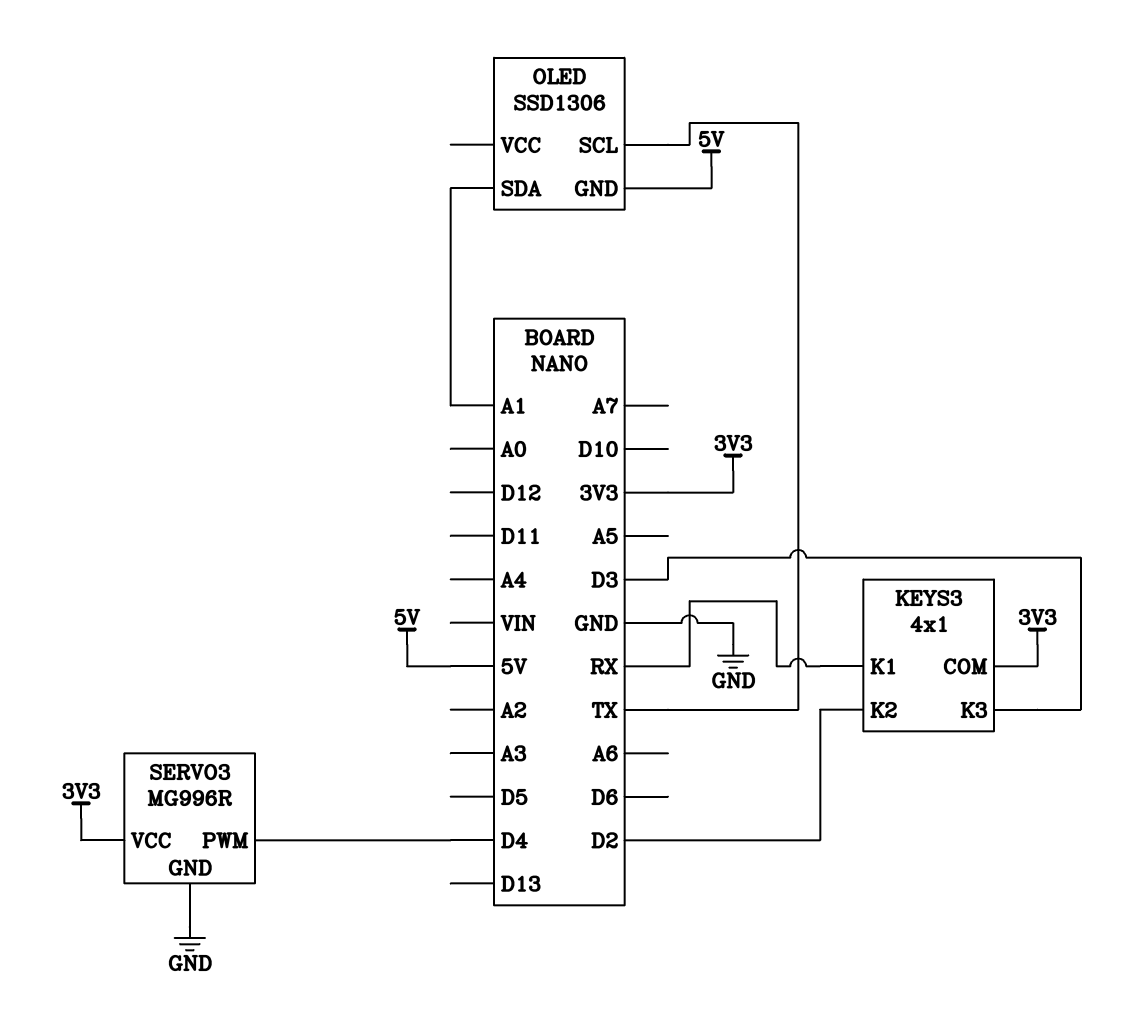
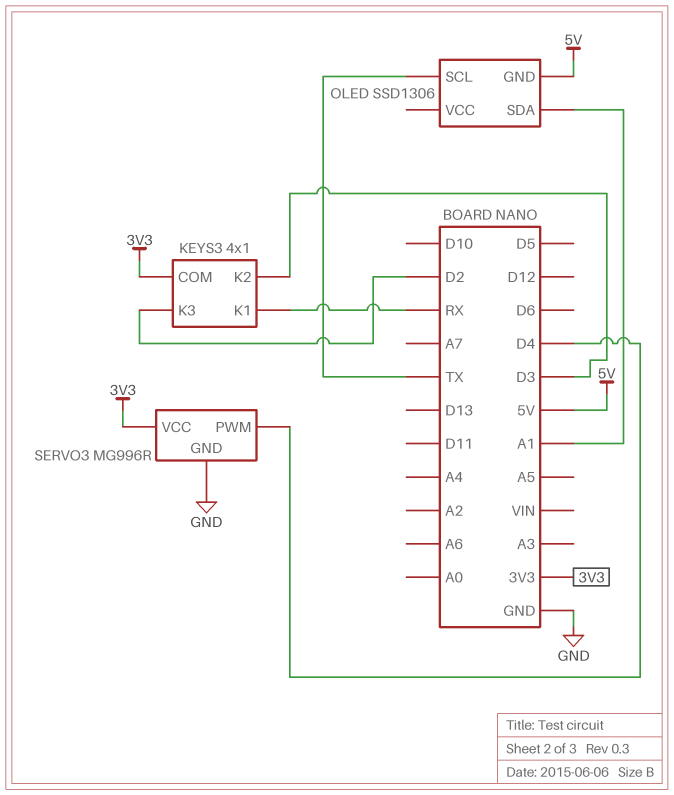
KEYS3 pin K2: D2 -> D3
KEYS3 pin K3: D3 -> D2

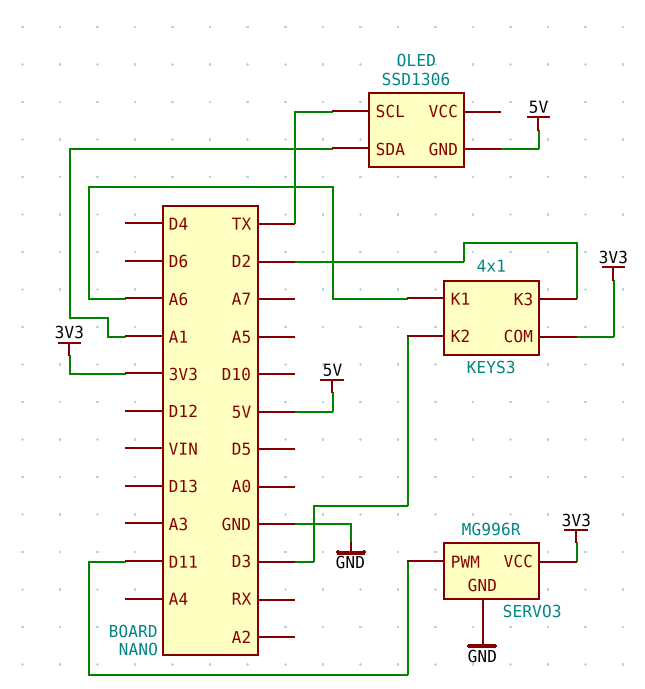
KEYS3 pin K1: RX -> A6
SERVO3 pin PWM: D4 -> D11

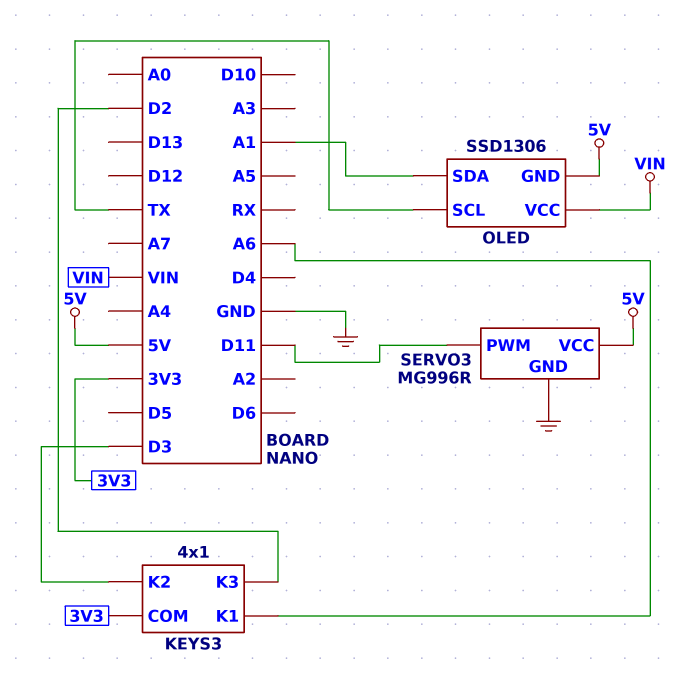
OLED pin VCC: none -> VIN
SERVO3 pin VCC: 3V3 -> 5V

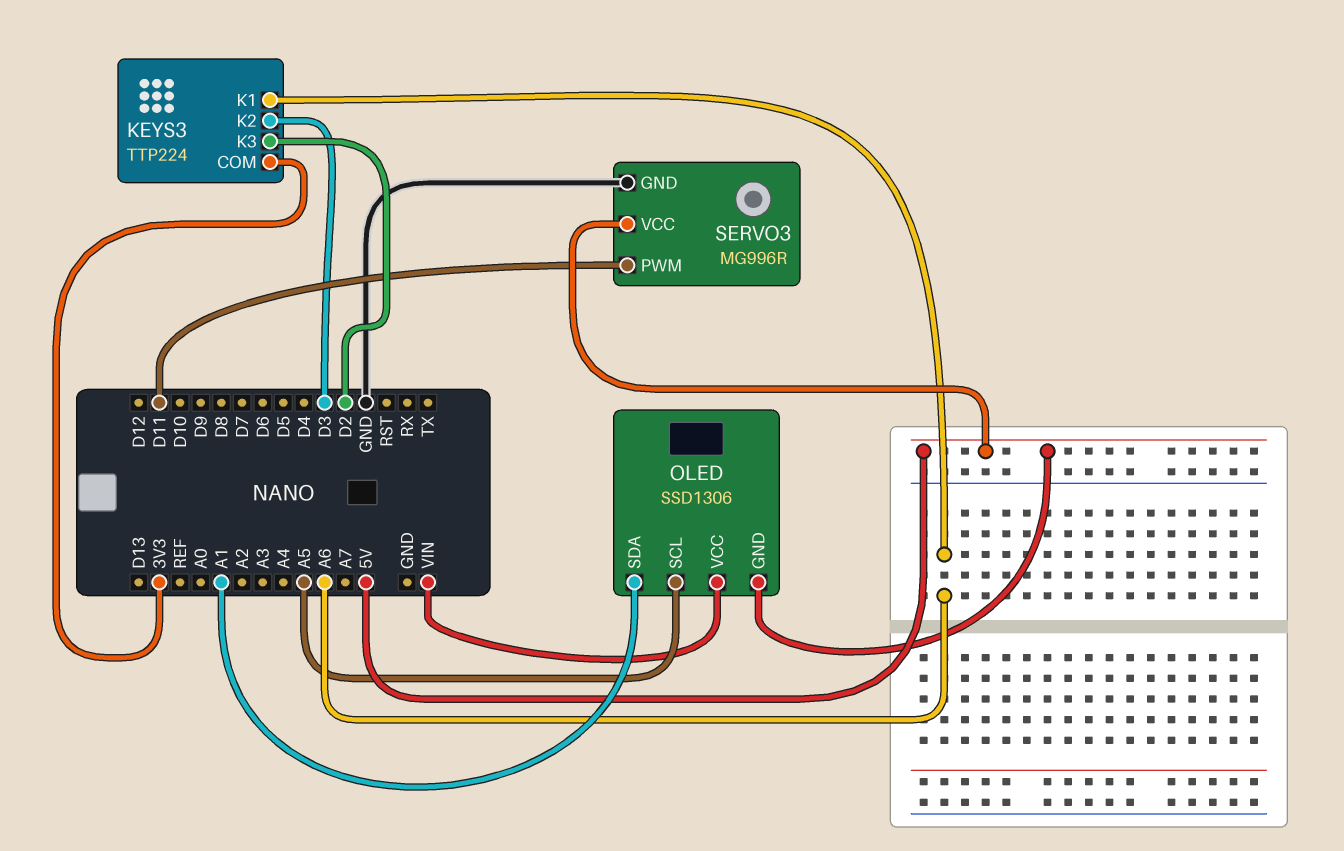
KEYS3: 4x1 -> TTP224
OLED pin SCL: TX -> A5

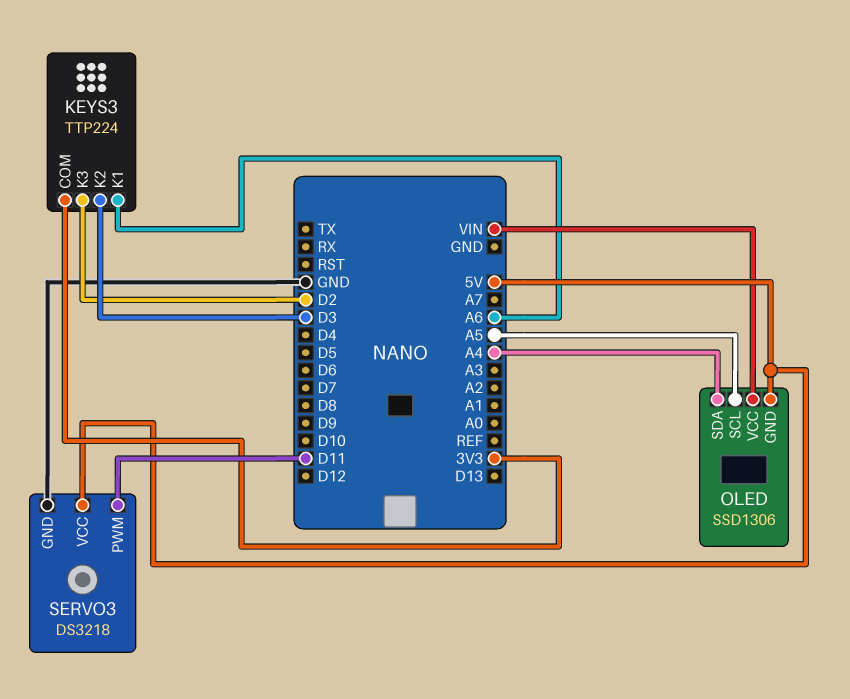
OLED pin SDA: A1 -> A4
SERVO3: MG996R -> DS3218

